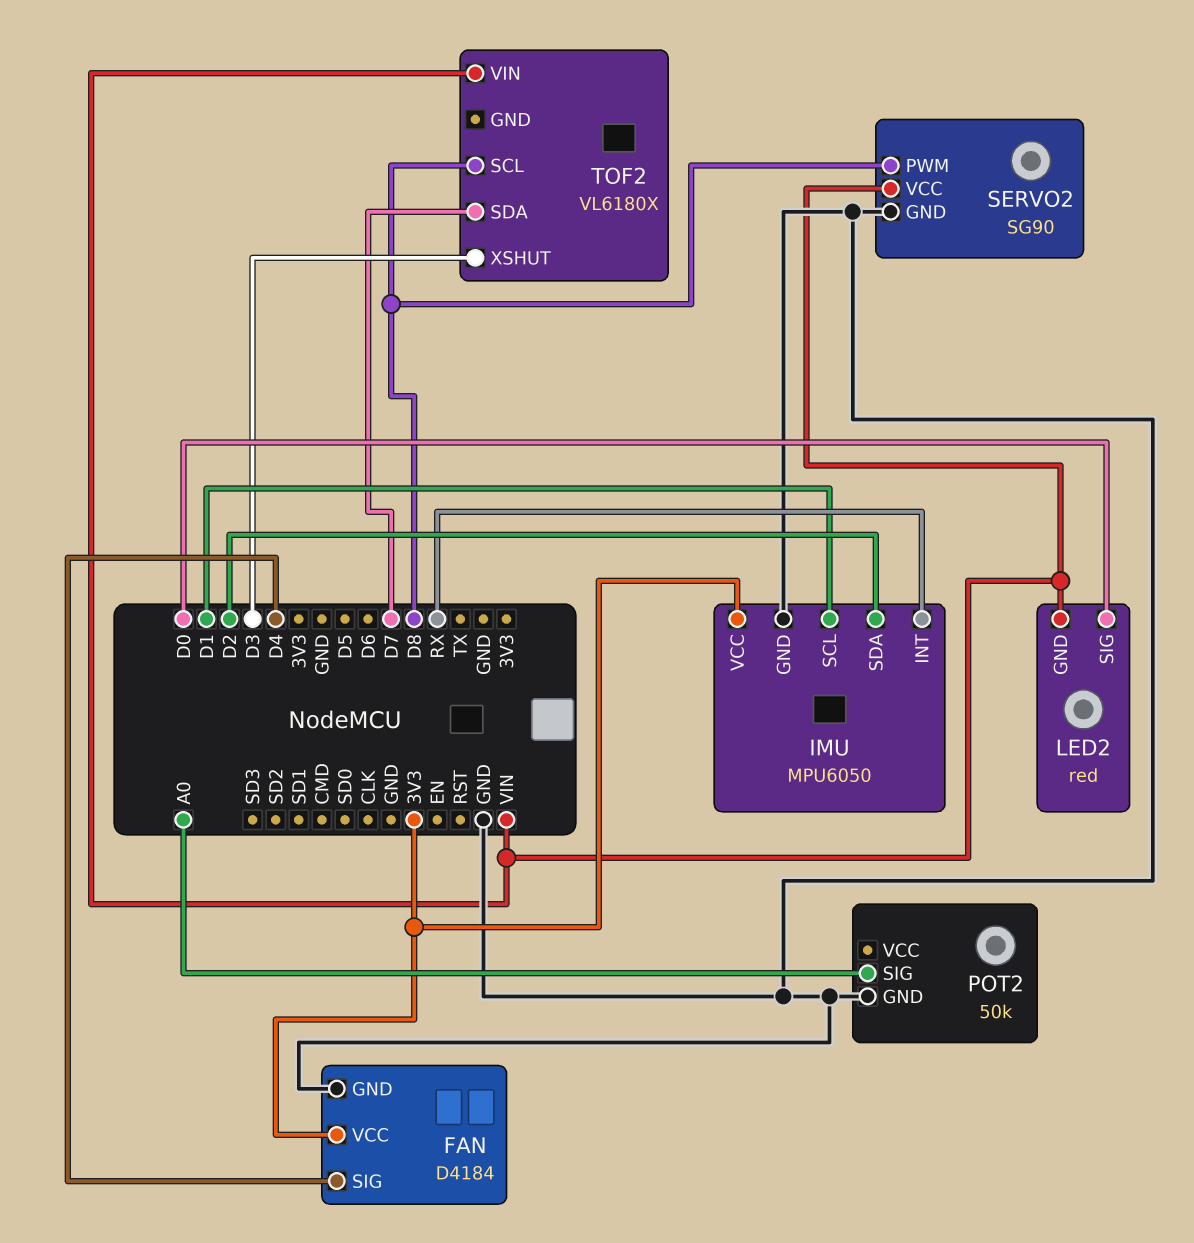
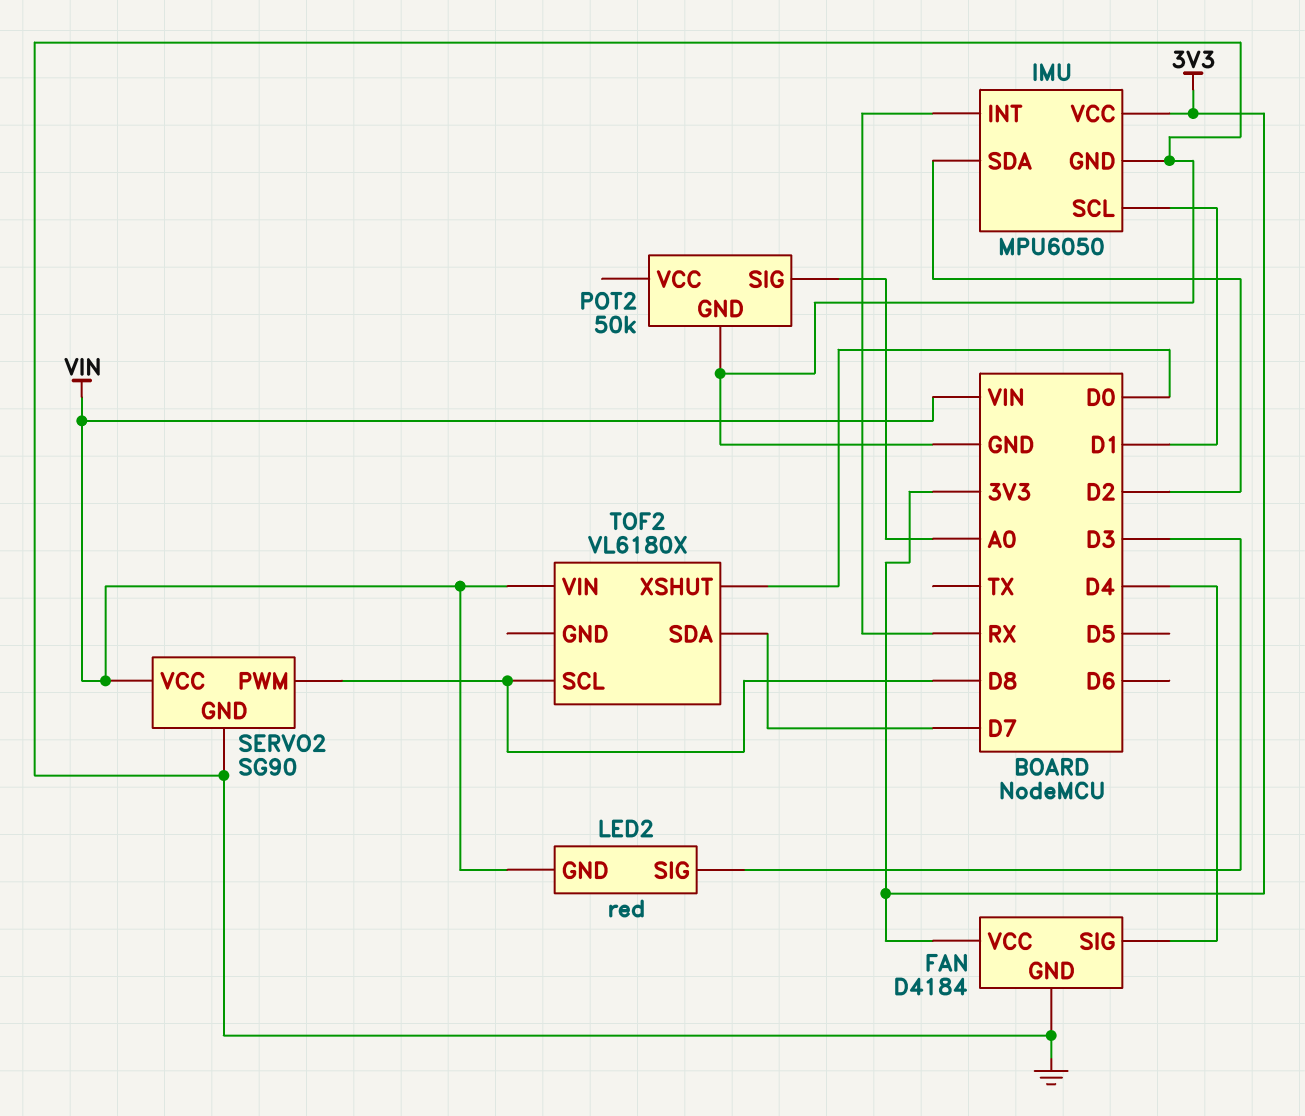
LED2 pin SIG: D0 -> D3
TOF2 pin XSHUT: D3 -> D0

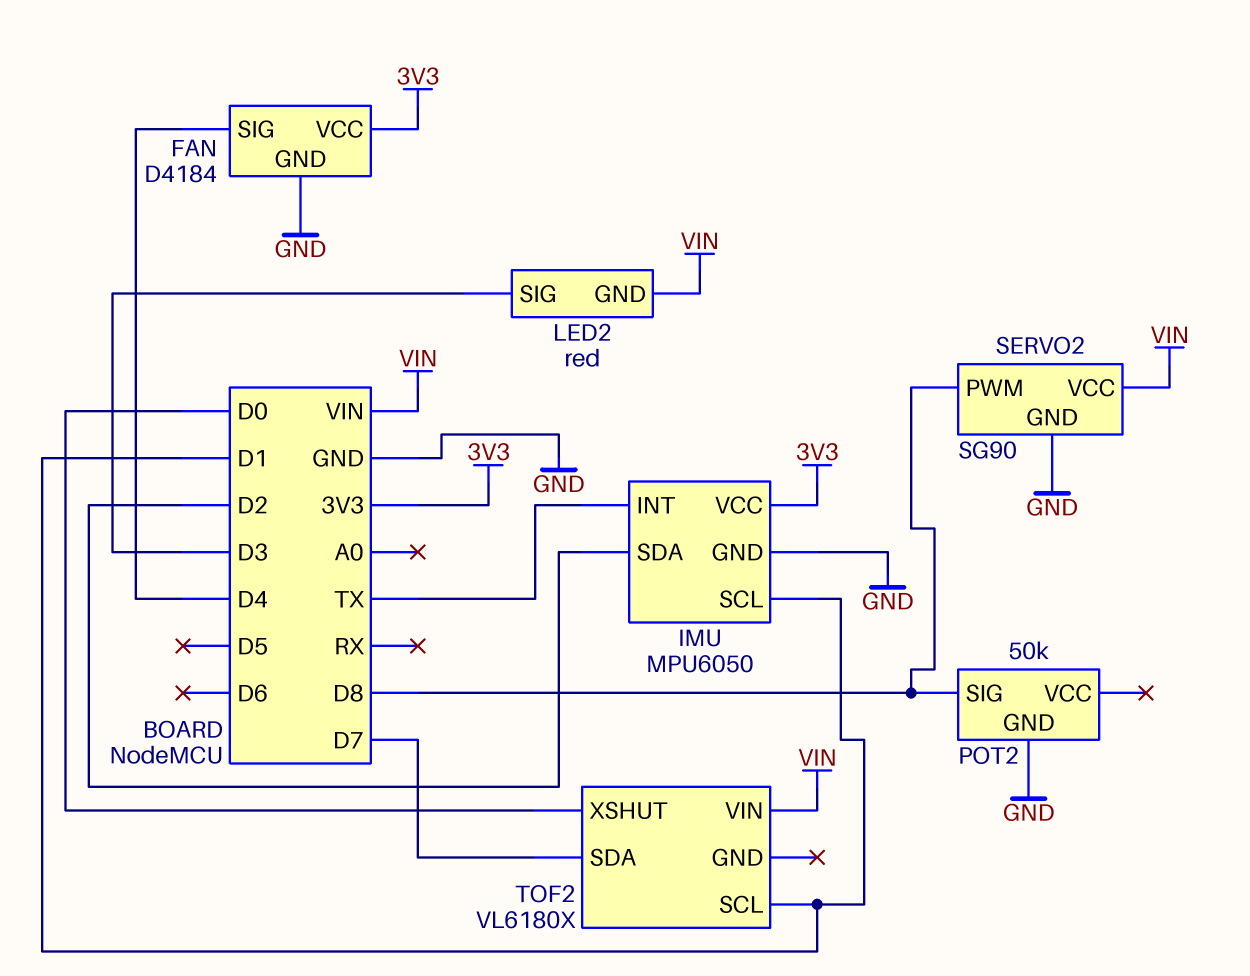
IMU pin INT: RX -> TX
POT2 pin SIG: A0 -> D8
TOF2 pin SCL: D8 -> D1

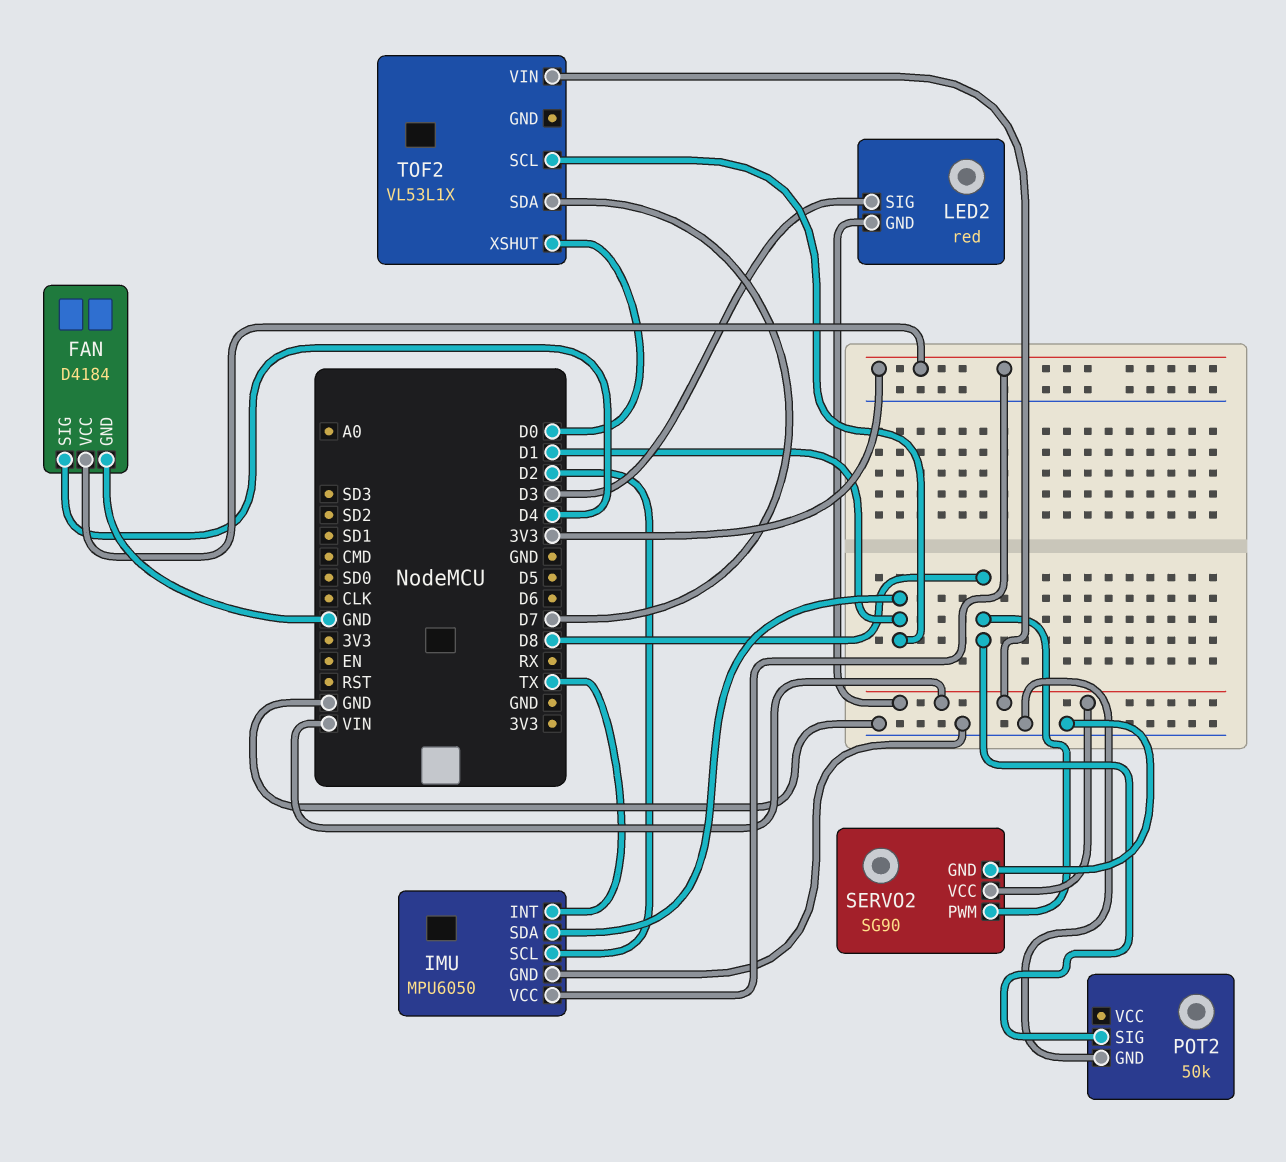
IMU pin SCL: D1 -> D2
IMU pin SDA: D2 -> D1
TOF2: VL6180X -> VL53L1X

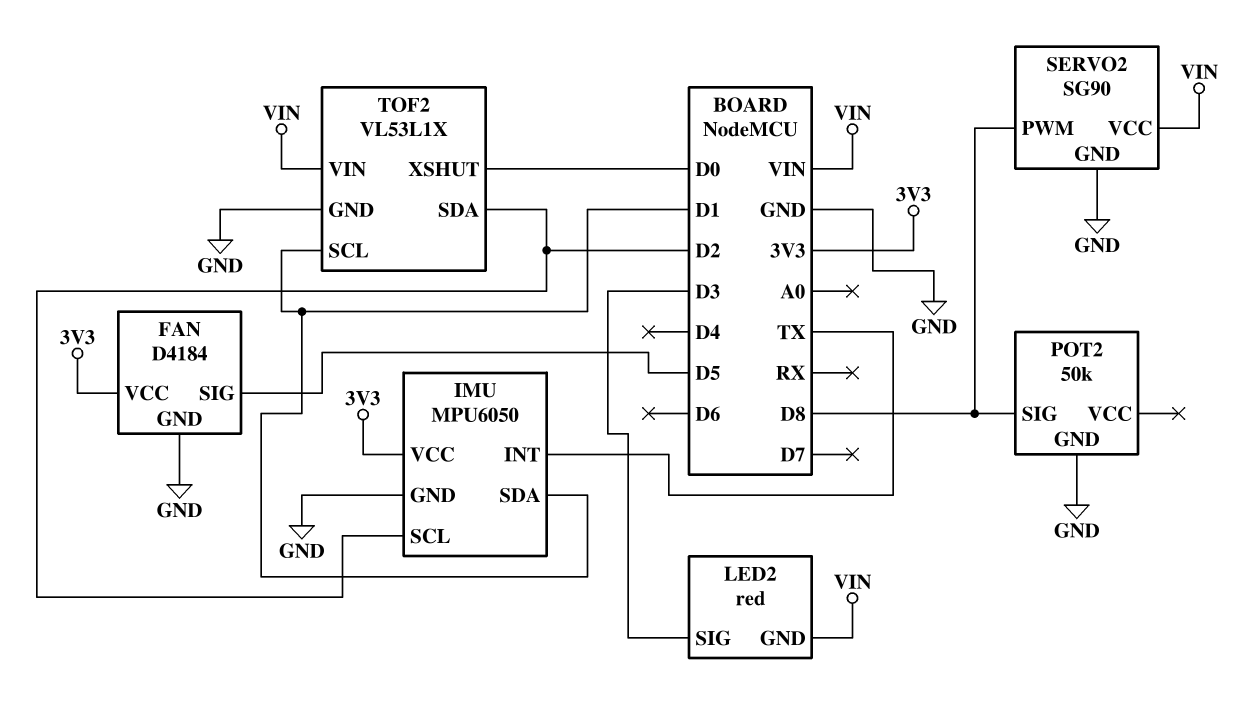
FAN pin SIG: D4 -> D5
TOF2 pin GND: none -> GND
TOF2 pin SDA: D7 -> D2

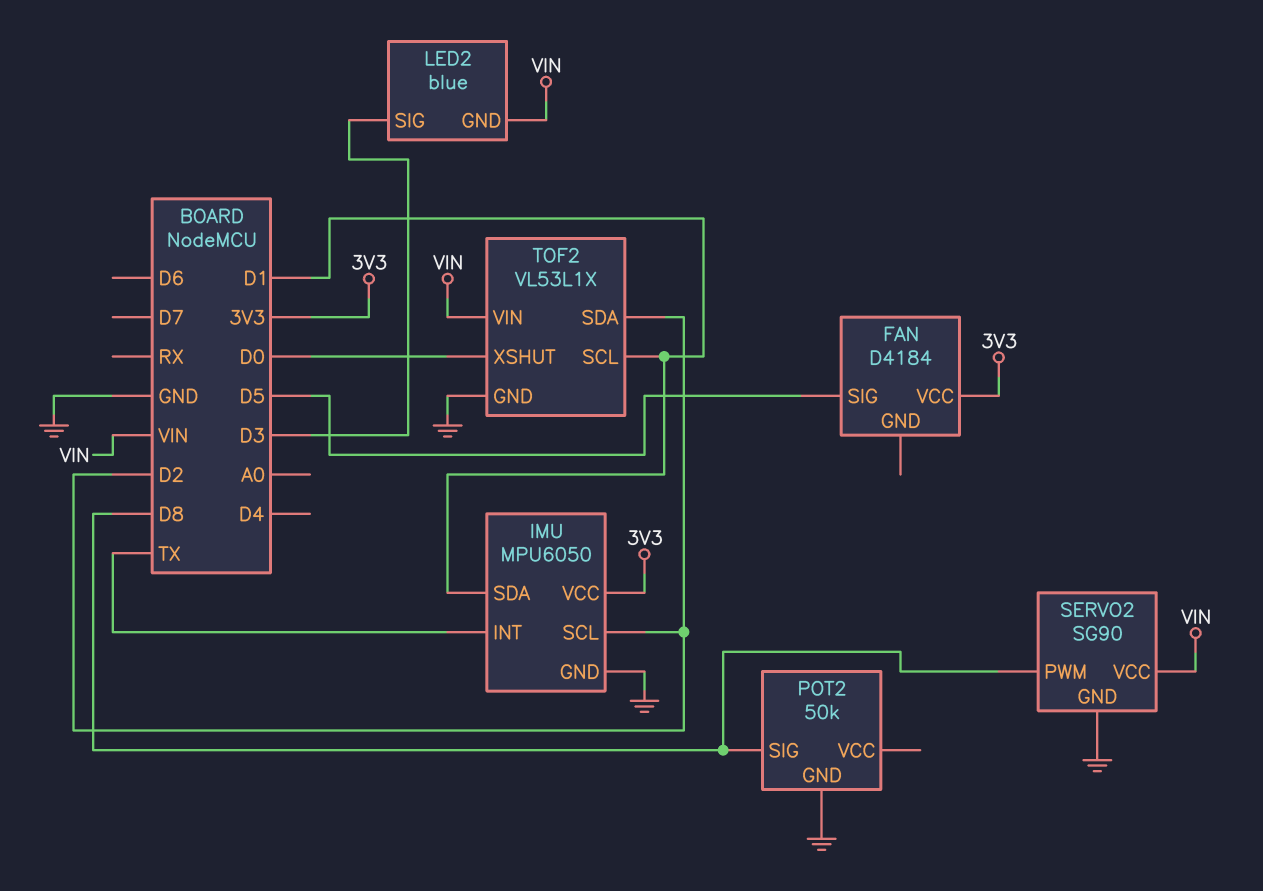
FAN pin GND: GND -> none
LED2: red -> blue

